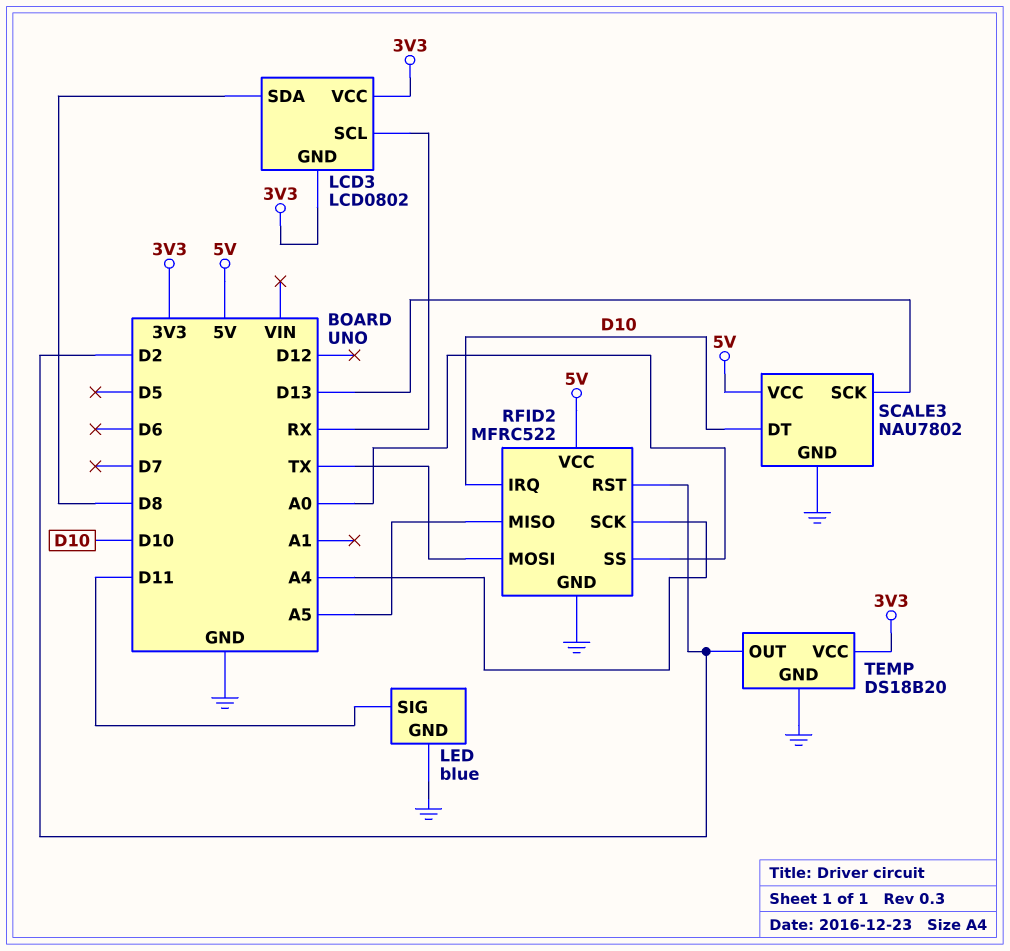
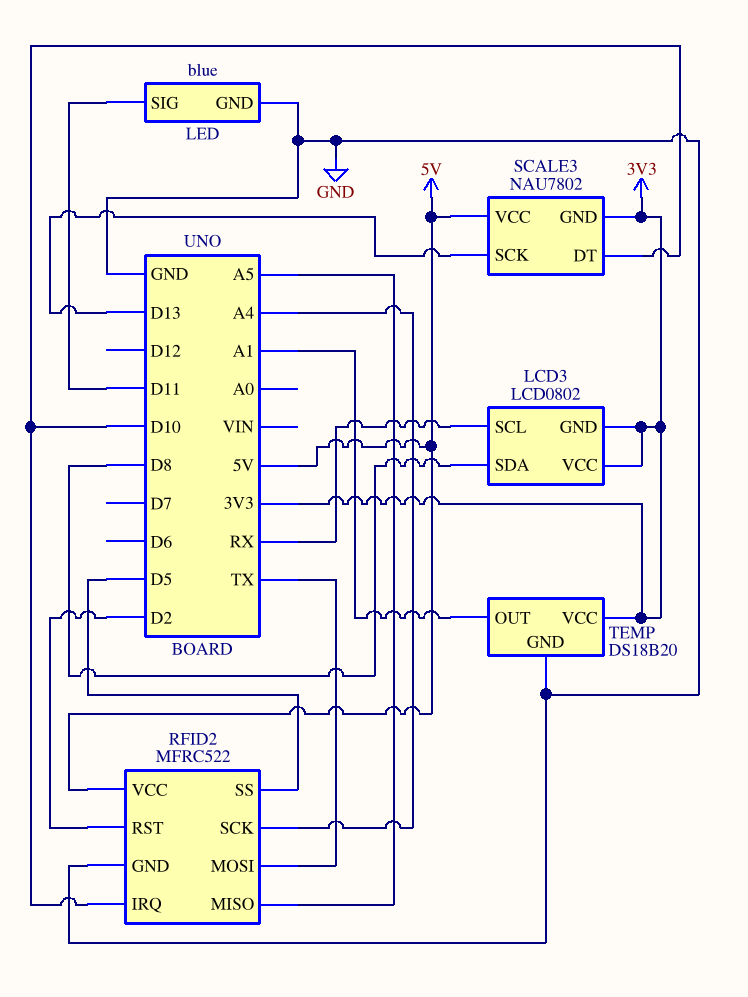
RFID2 pin SS: A0 -> D5
SCALE3 pin GND: GND -> 3V3
TEMP pin OUT: D2 -> A1

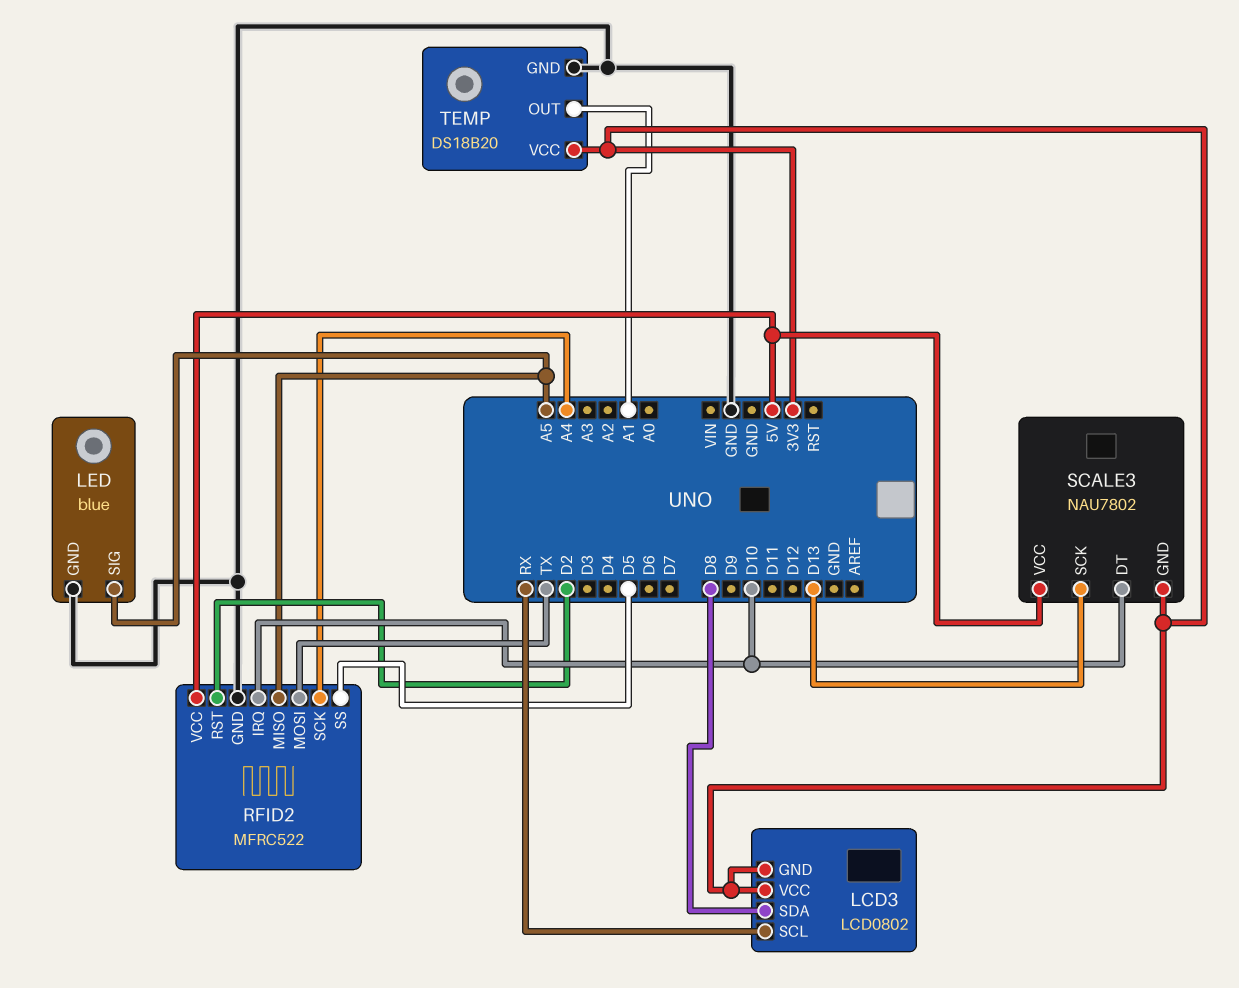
LED pin SIG: D11 -> A5

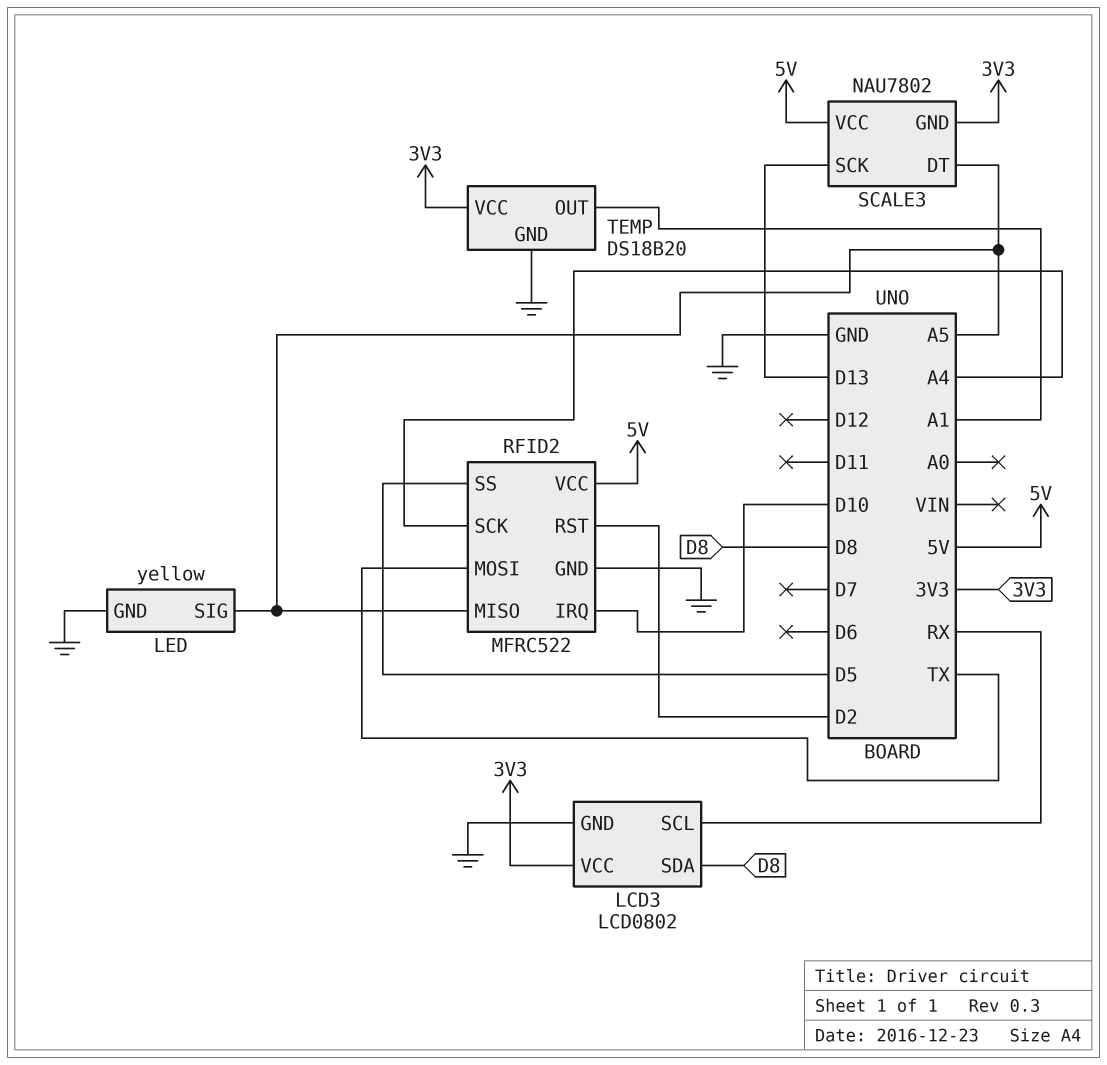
LCD3 pin GND: 3V3 -> GND
LED: blue -> yellow
SCALE3 pin DT: D10 -> A5

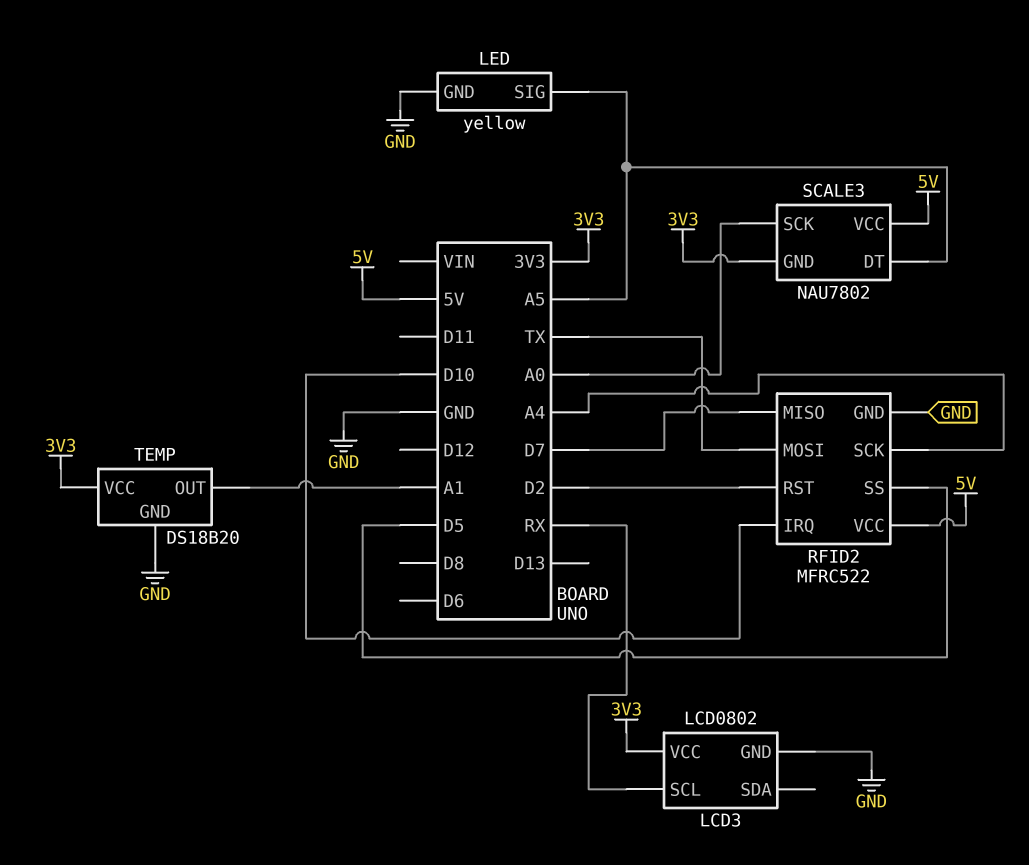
LCD3 pin SDA: D8 -> none
RFID2 pin MISO: A5 -> D7
SCALE3 pin SCK: D13 -> A0

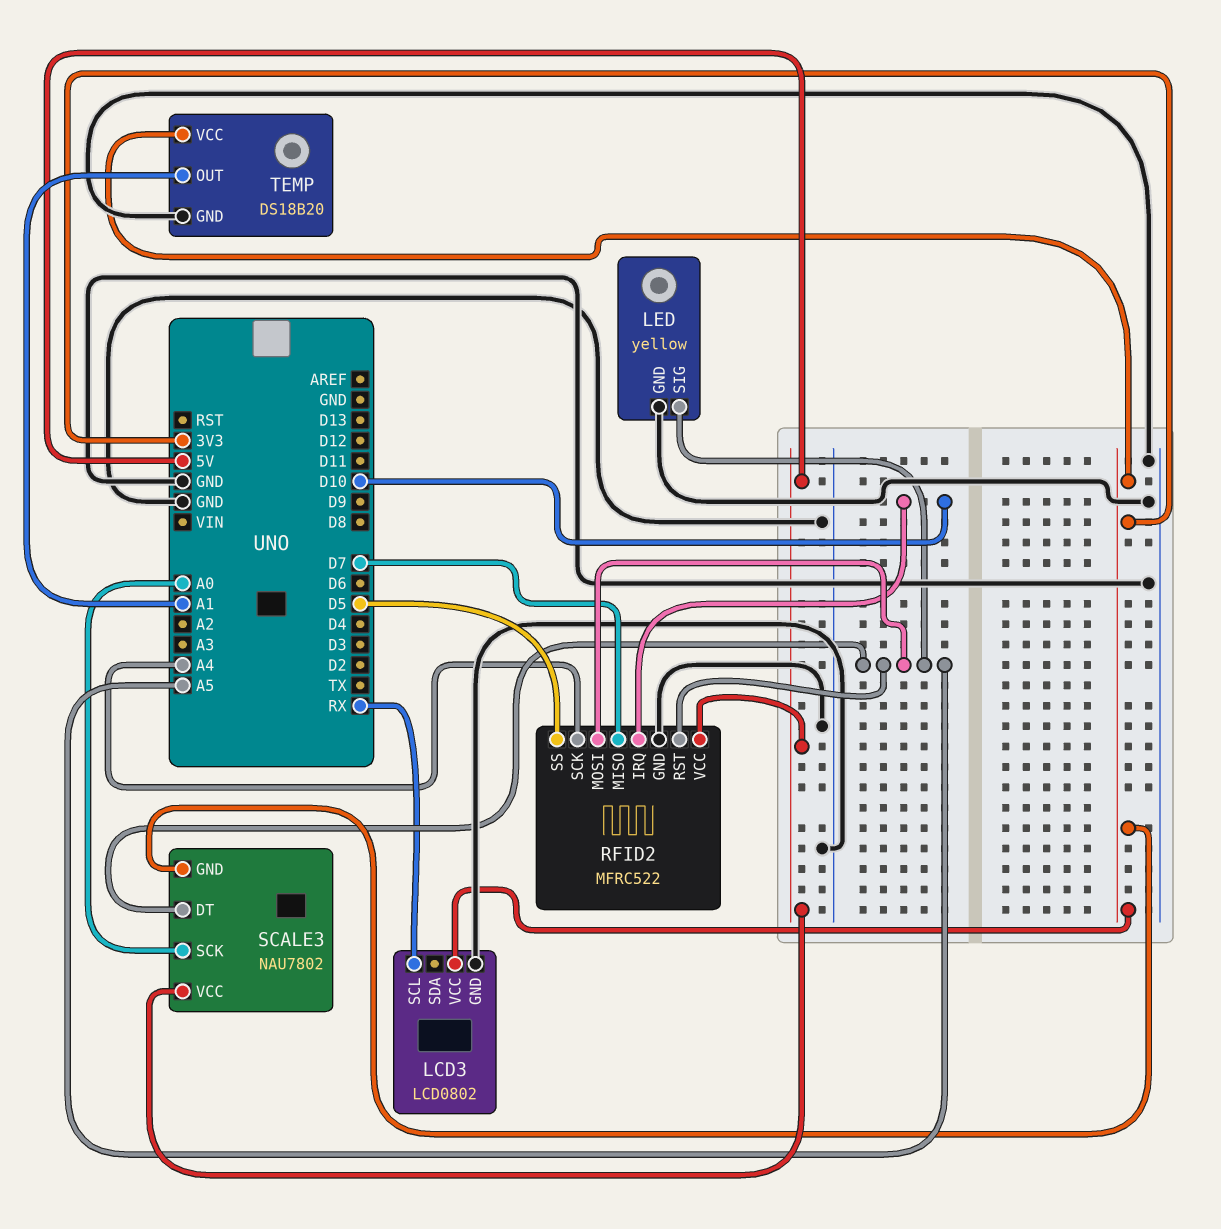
RFID2 pin MOSI: TX -> A5
RFID2 pin RST: D2 -> A5

